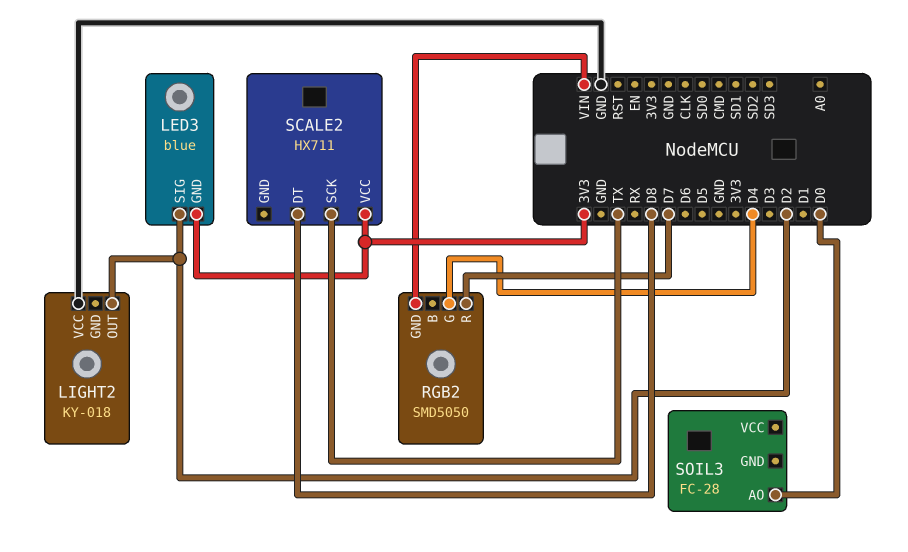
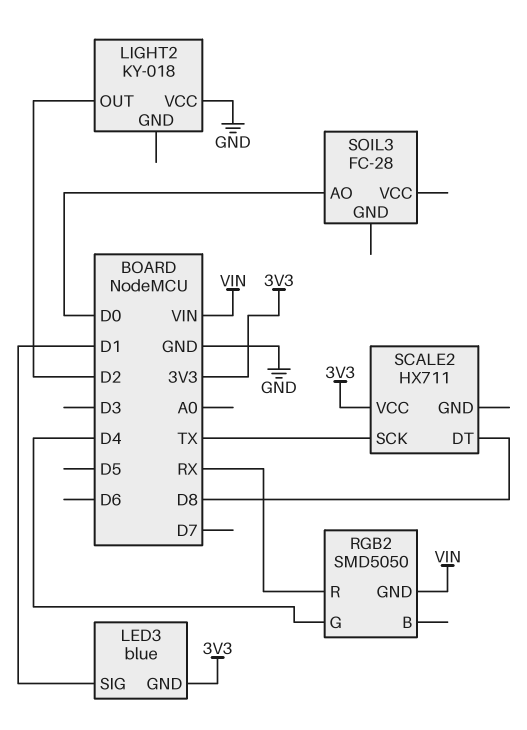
LED3 pin SIG: D2 -> D1
RGB2 pin R: D7 -> RX

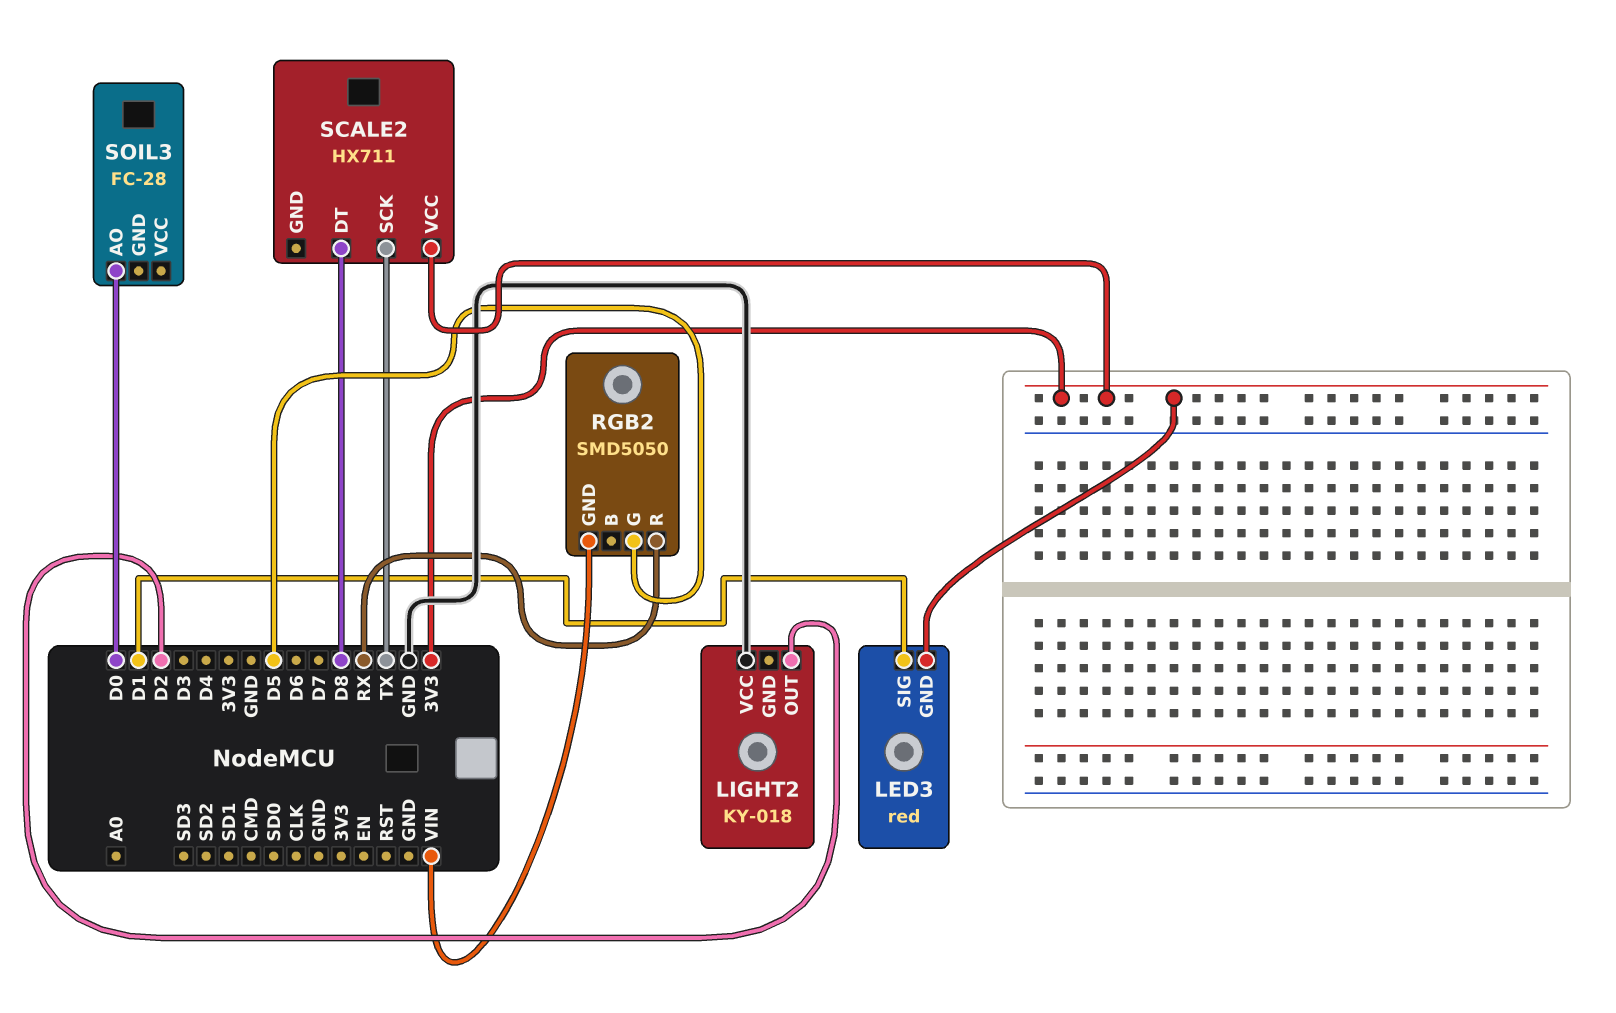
LED3: blue -> red
RGB2 pin G: D4 -> D5

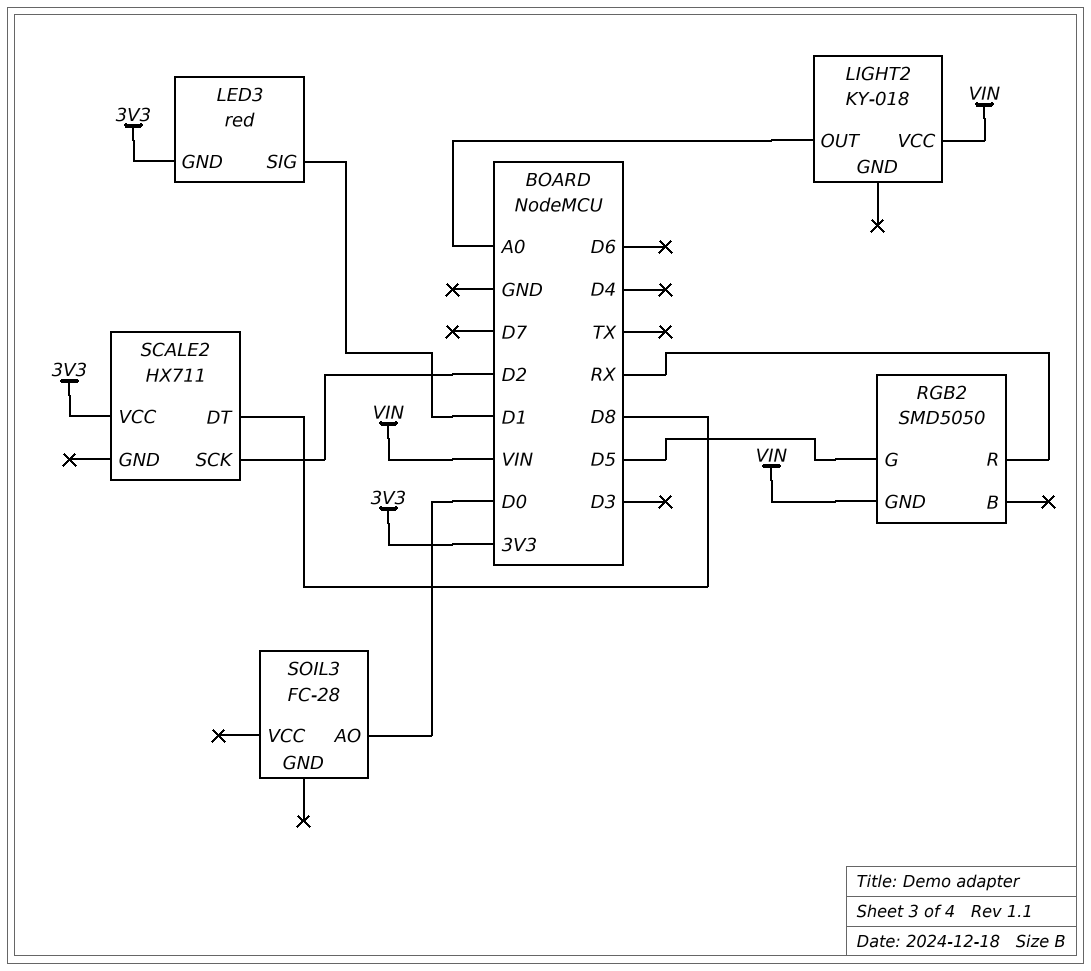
LIGHT2 pin OUT: D2 -> A0
LIGHT2 pin VCC: GND -> VIN
SCALE2 pin SCK: TX -> D2

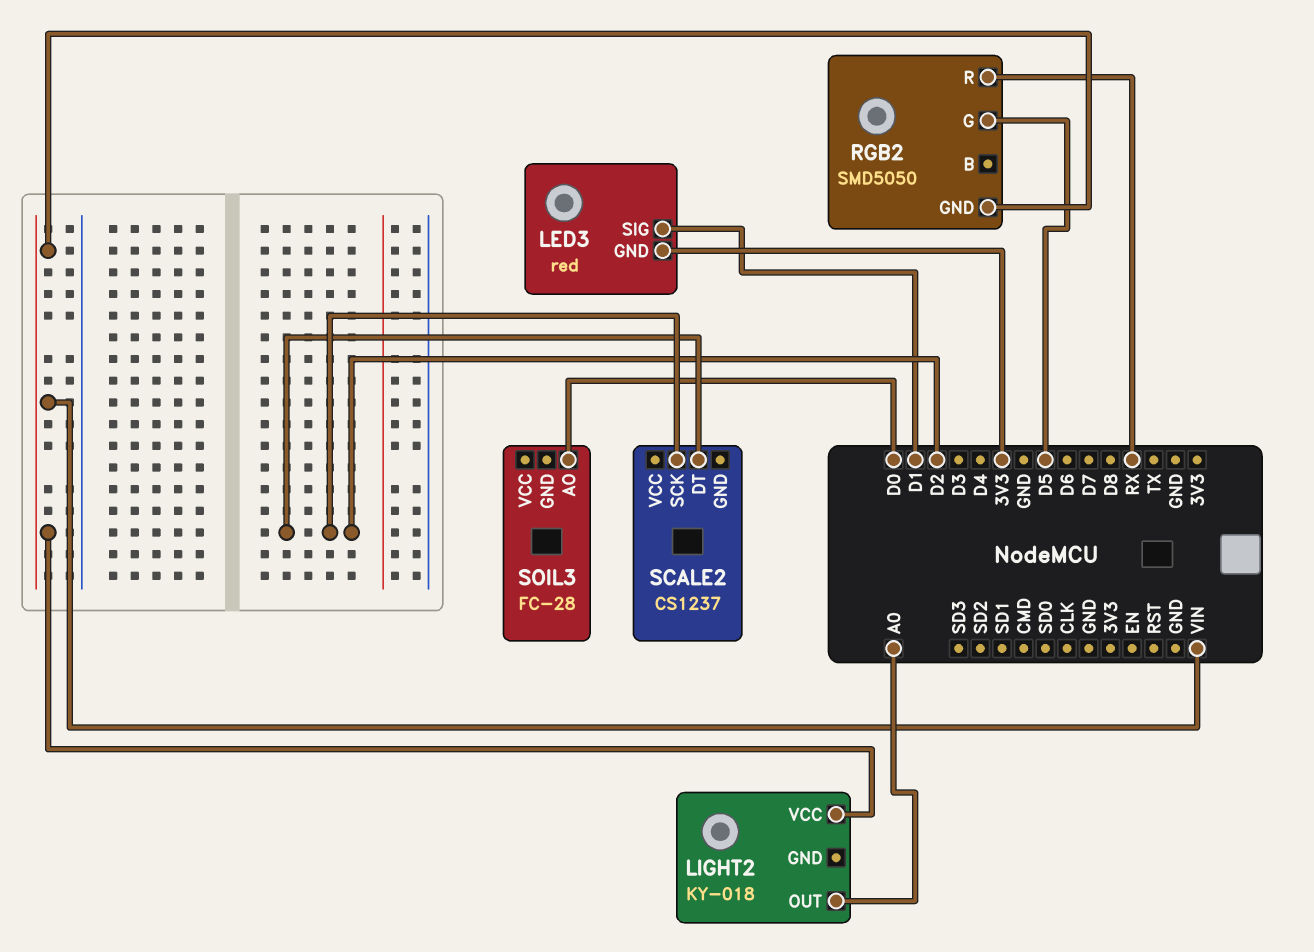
SCALE2: HX711 -> CS1237
SCALE2 pin DT: D8 -> D2
SCALE2 pin VCC: 3V3 -> none

